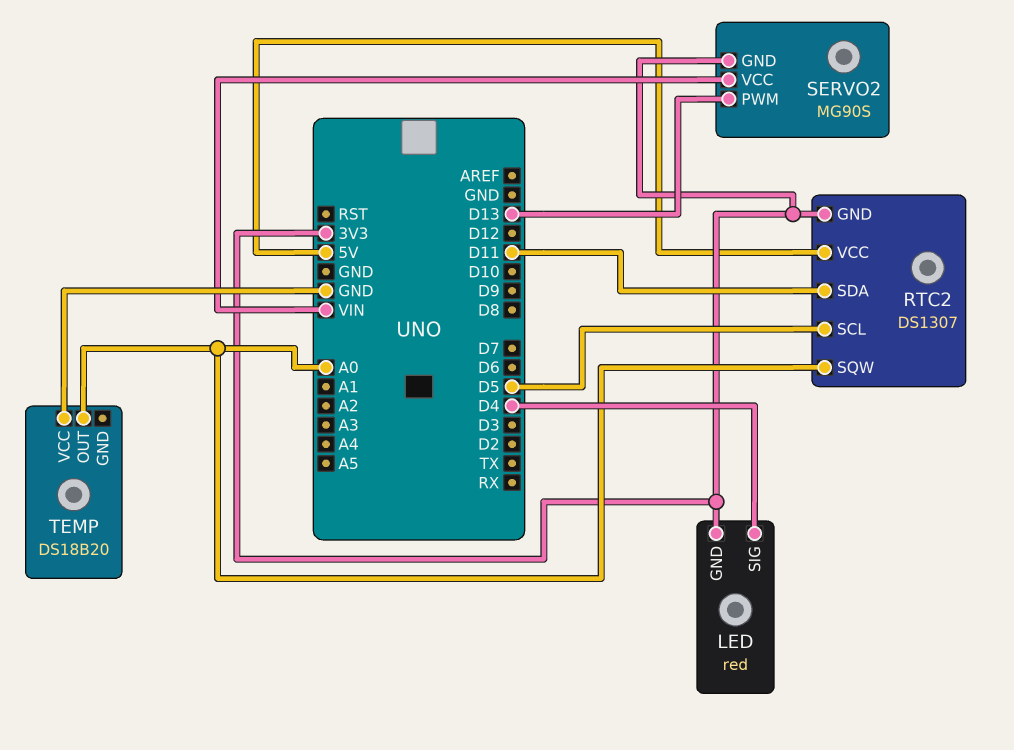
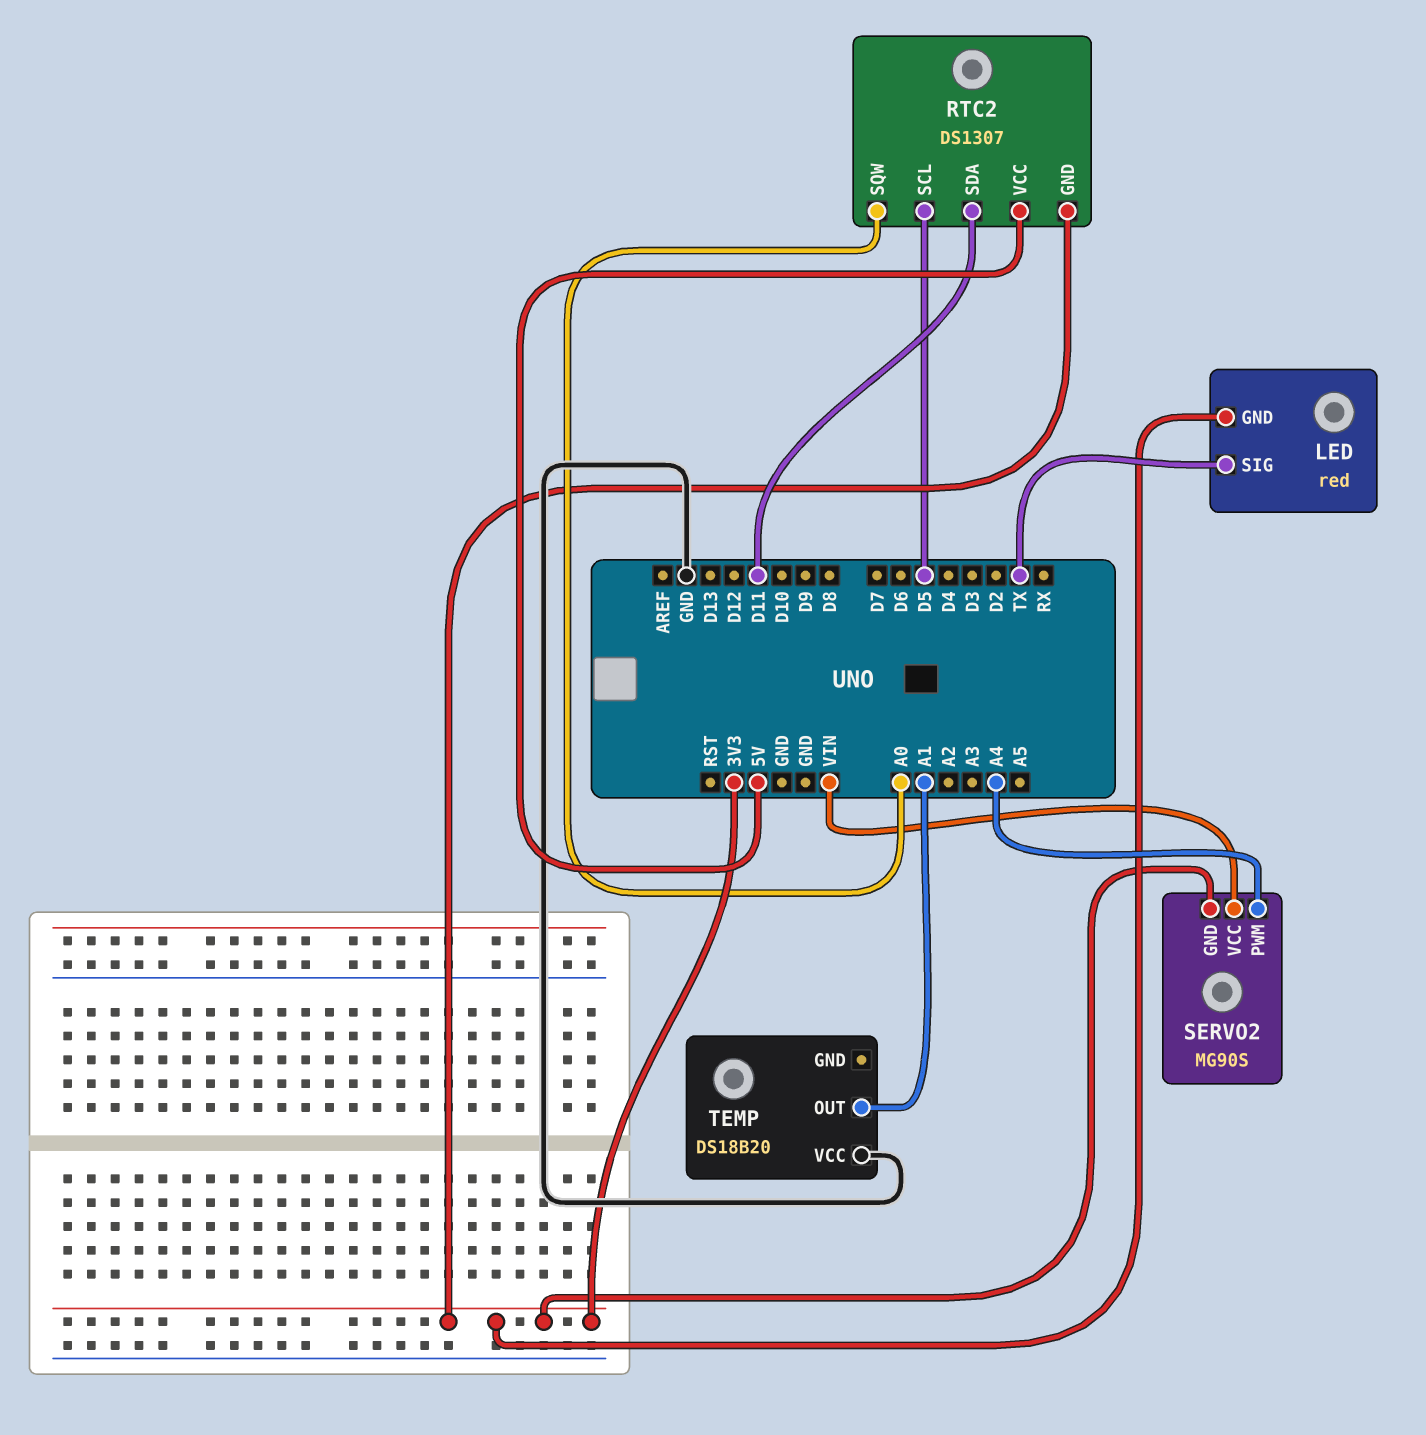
LED pin SIG: D4 -> TX
SERVO2 pin PWM: D13 -> A4
TEMP pin OUT: A0 -> A1

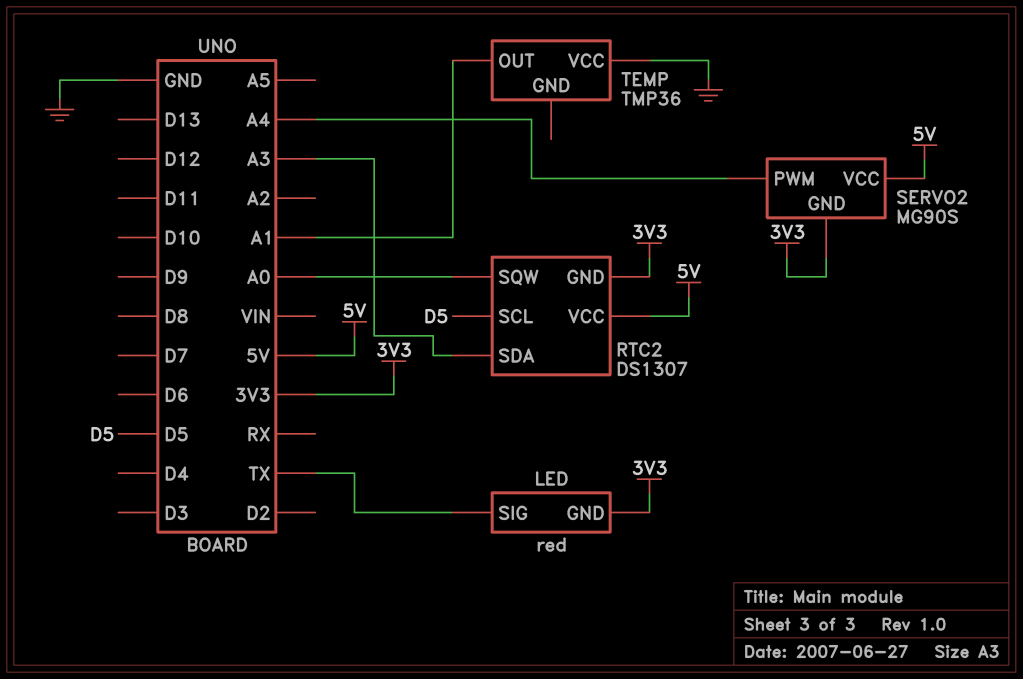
RTC2 pin SDA: D11 -> A3
SERVO2 pin VCC: VIN -> 5V
TEMP: DS18B20 -> TMP36

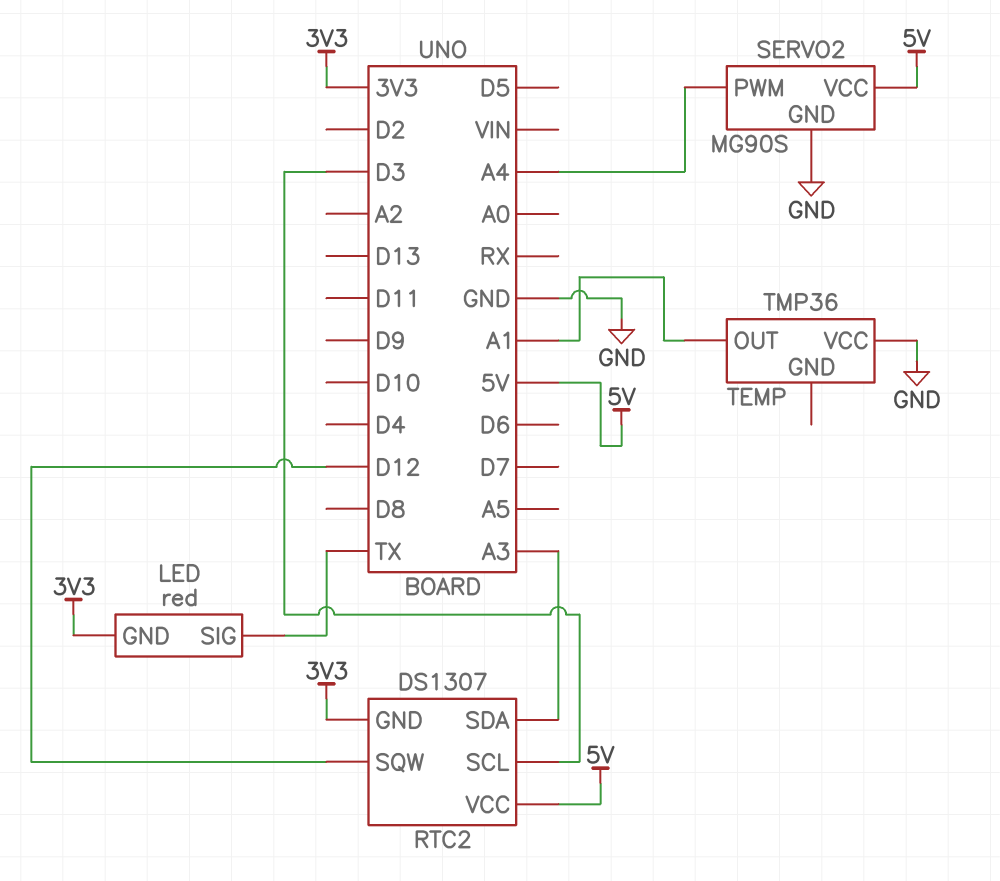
RTC2 pin SCL: D5 -> D3
RTC2 pin SQW: A0 -> D12
SERVO2 pin GND: 3V3 -> GND

